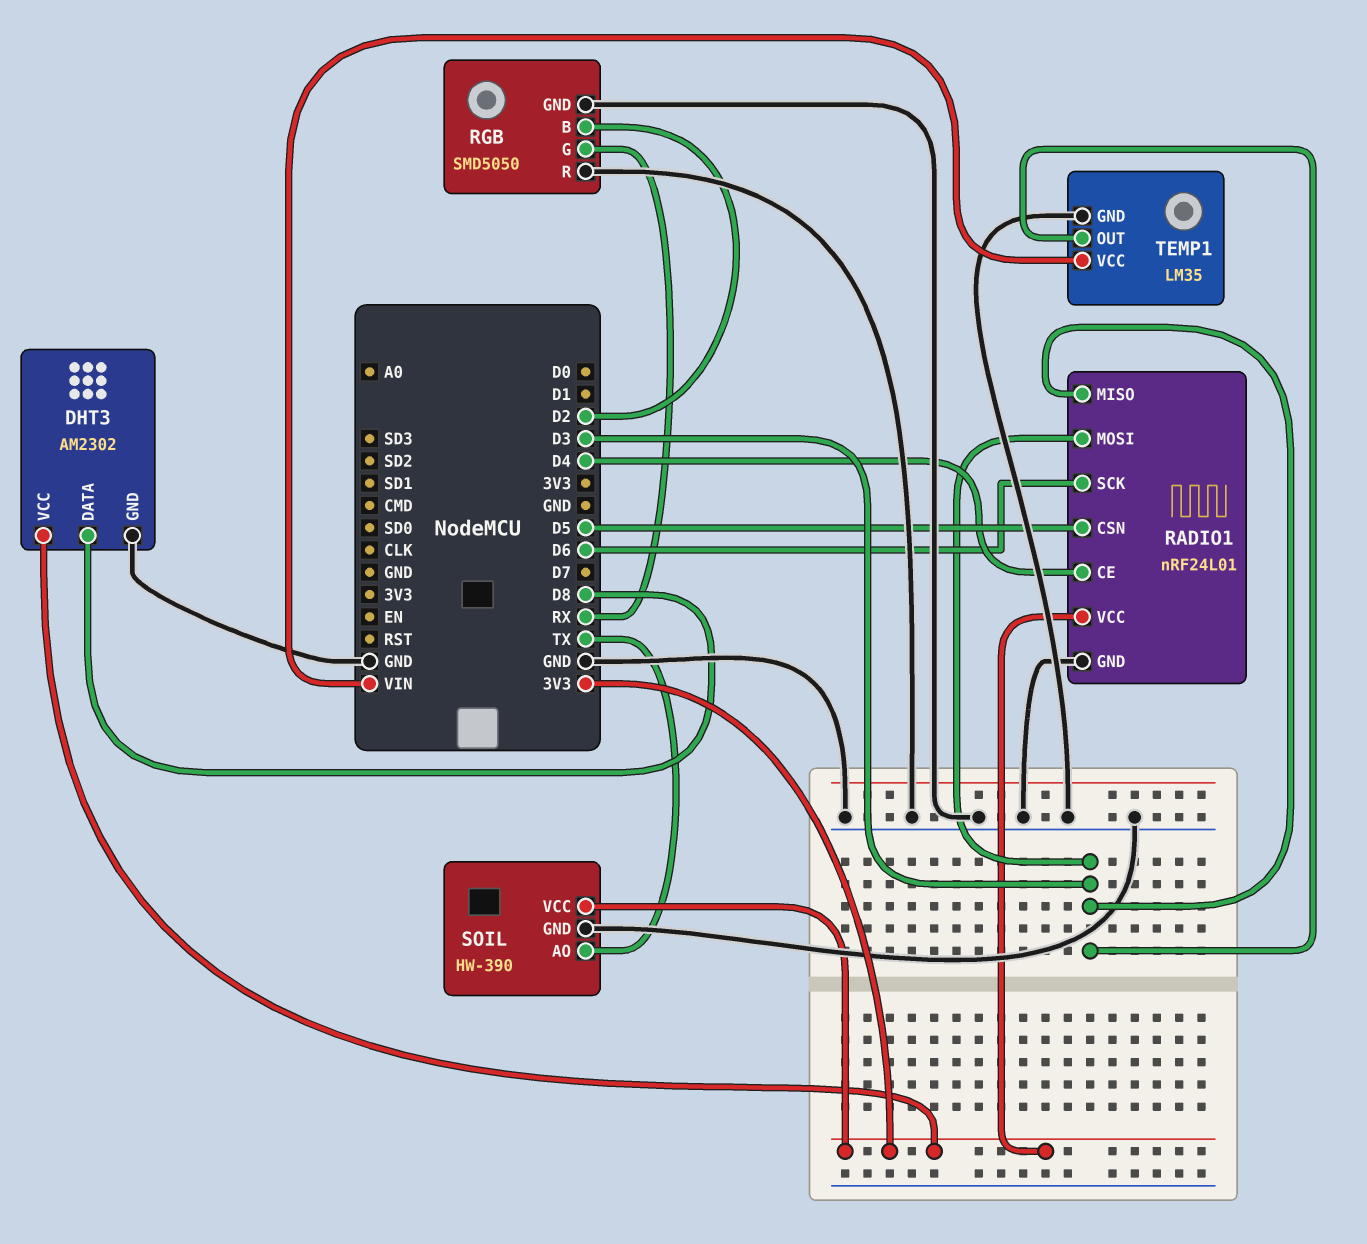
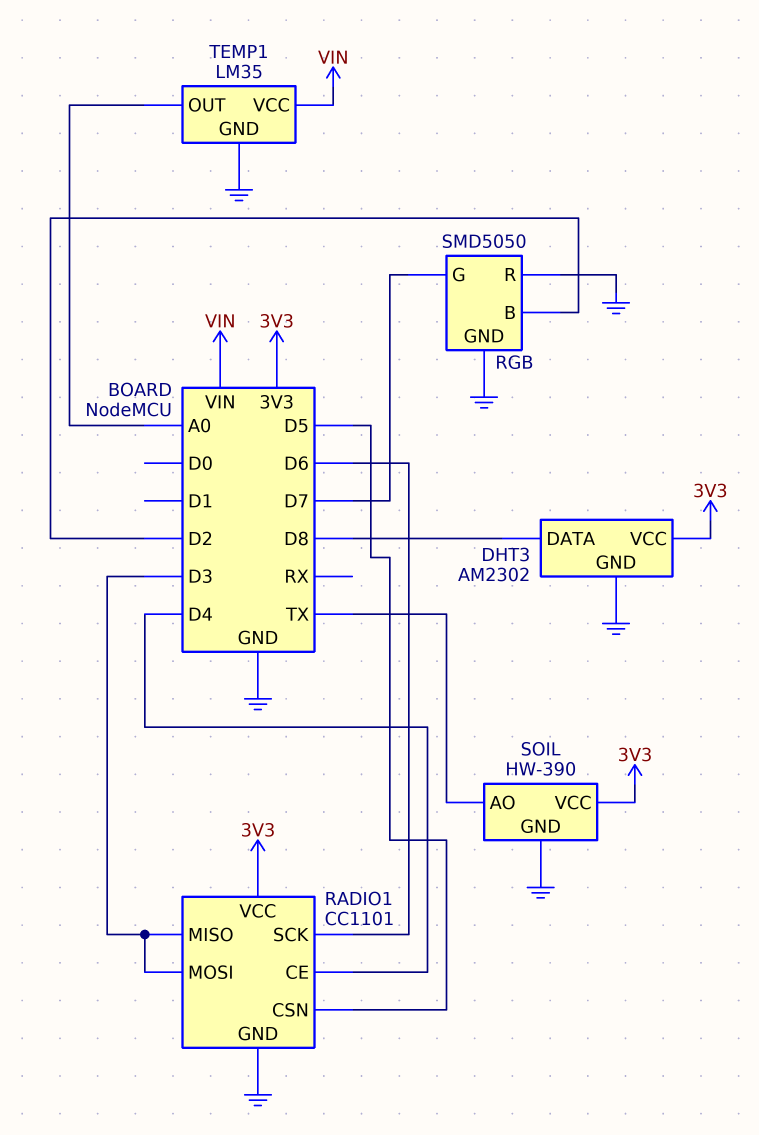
RADIO1: nRF24L01 -> CC1101
RGB pin G: RX -> D7
TEMP1 pin OUT: D3 -> A0

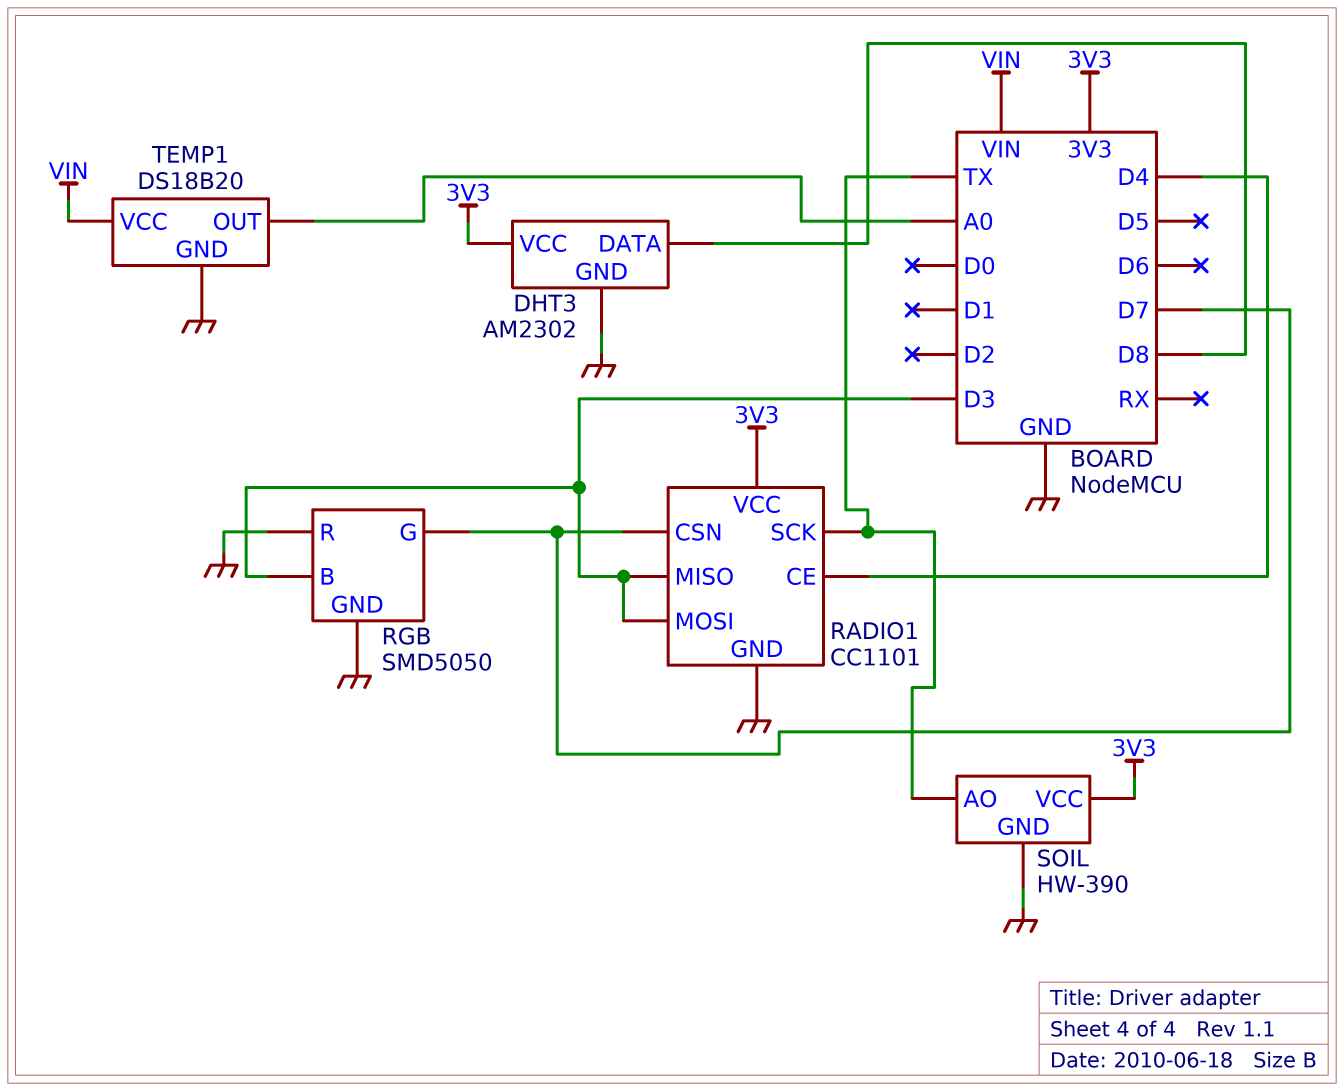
RADIO1 pin CSN: D5 -> D7
RADIO1 pin SCK: D6 -> TX
RGB pin B: D2 -> D3
TEMP1: LM35 -> DS18B20

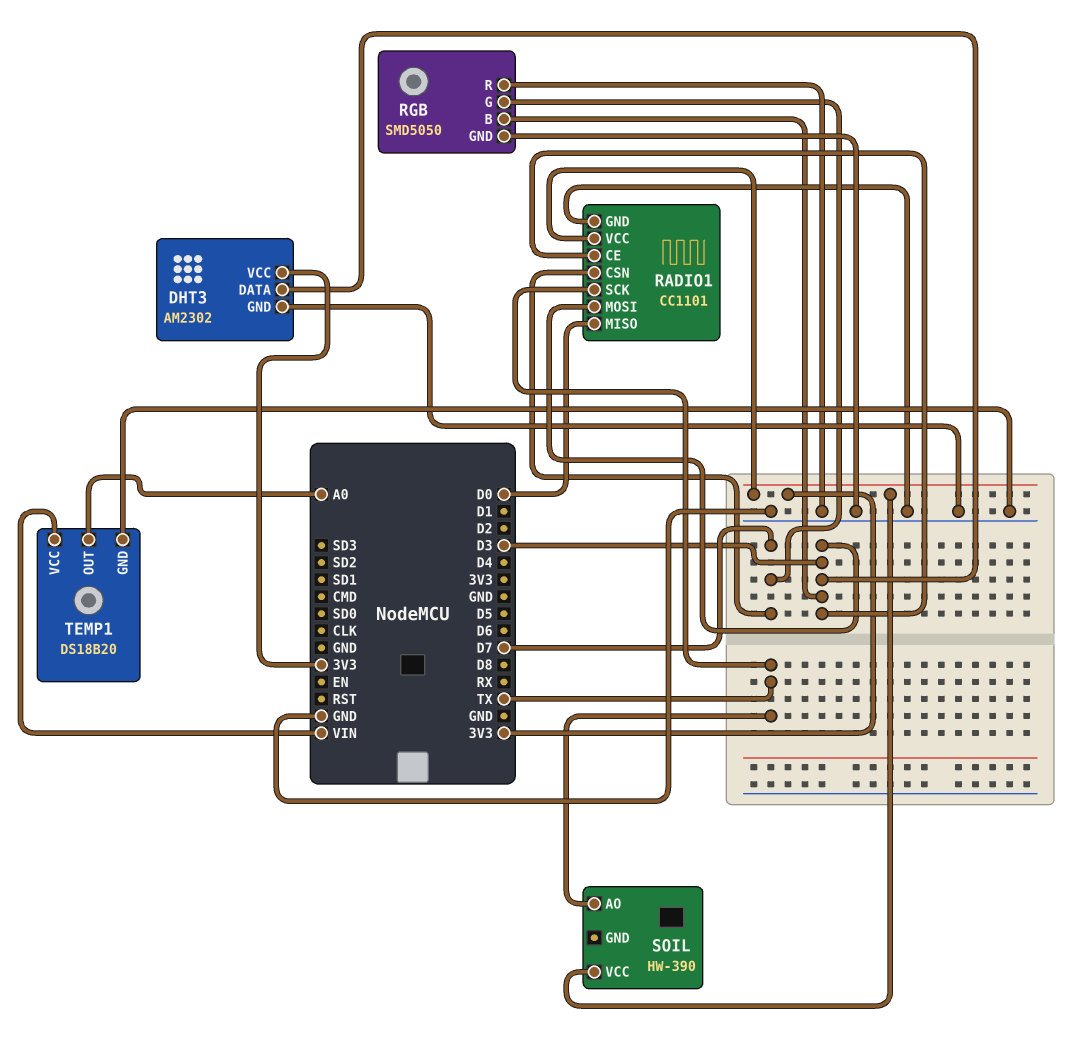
DHT3 pin DATA: D8 -> D3
RADIO1 pin CE: D4 -> D3
RADIO1 pin MISO: D3 -> D0
SOIL pin GND: GND -> none

